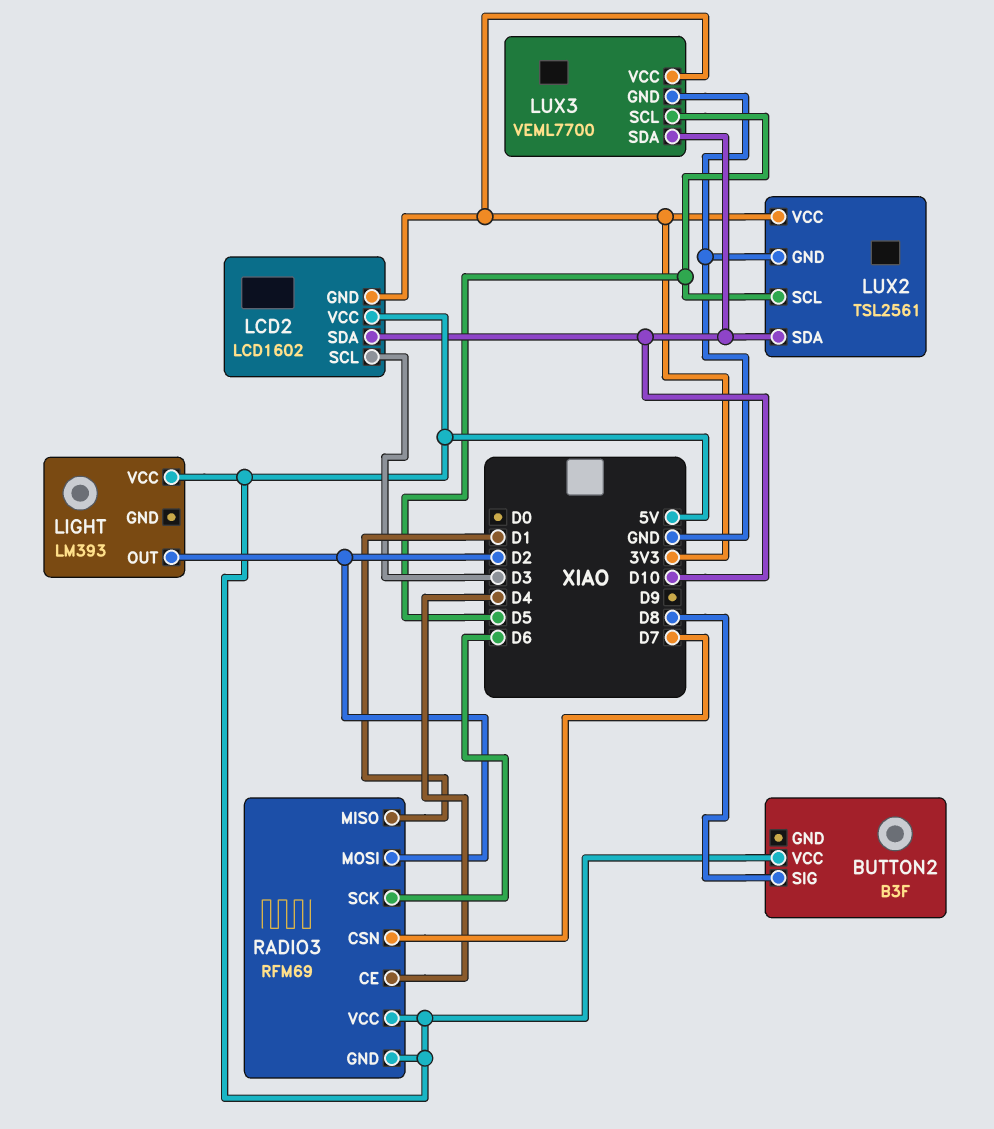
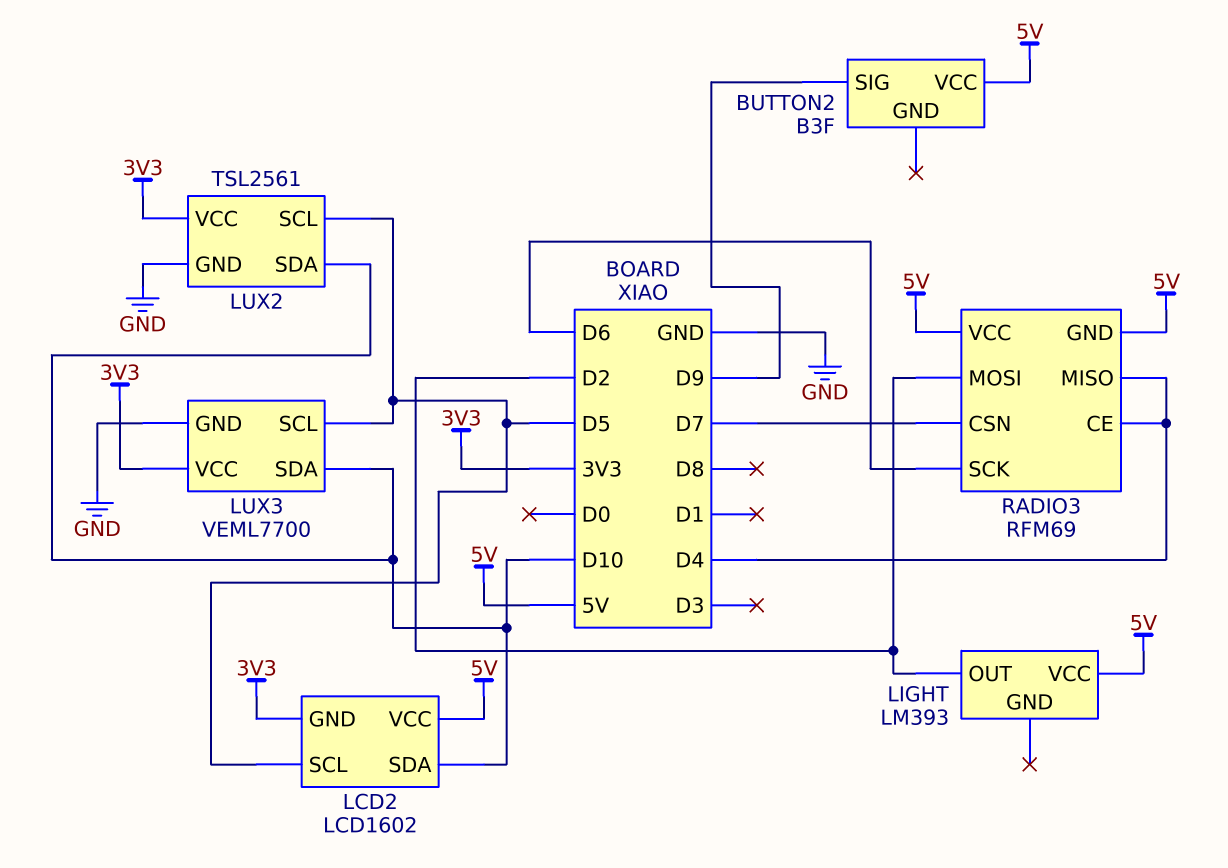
BUTTON2 pin SIG: D8 -> D9
LCD2 pin SCL: D3 -> D5
RADIO3 pin MISO: D1 -> D4

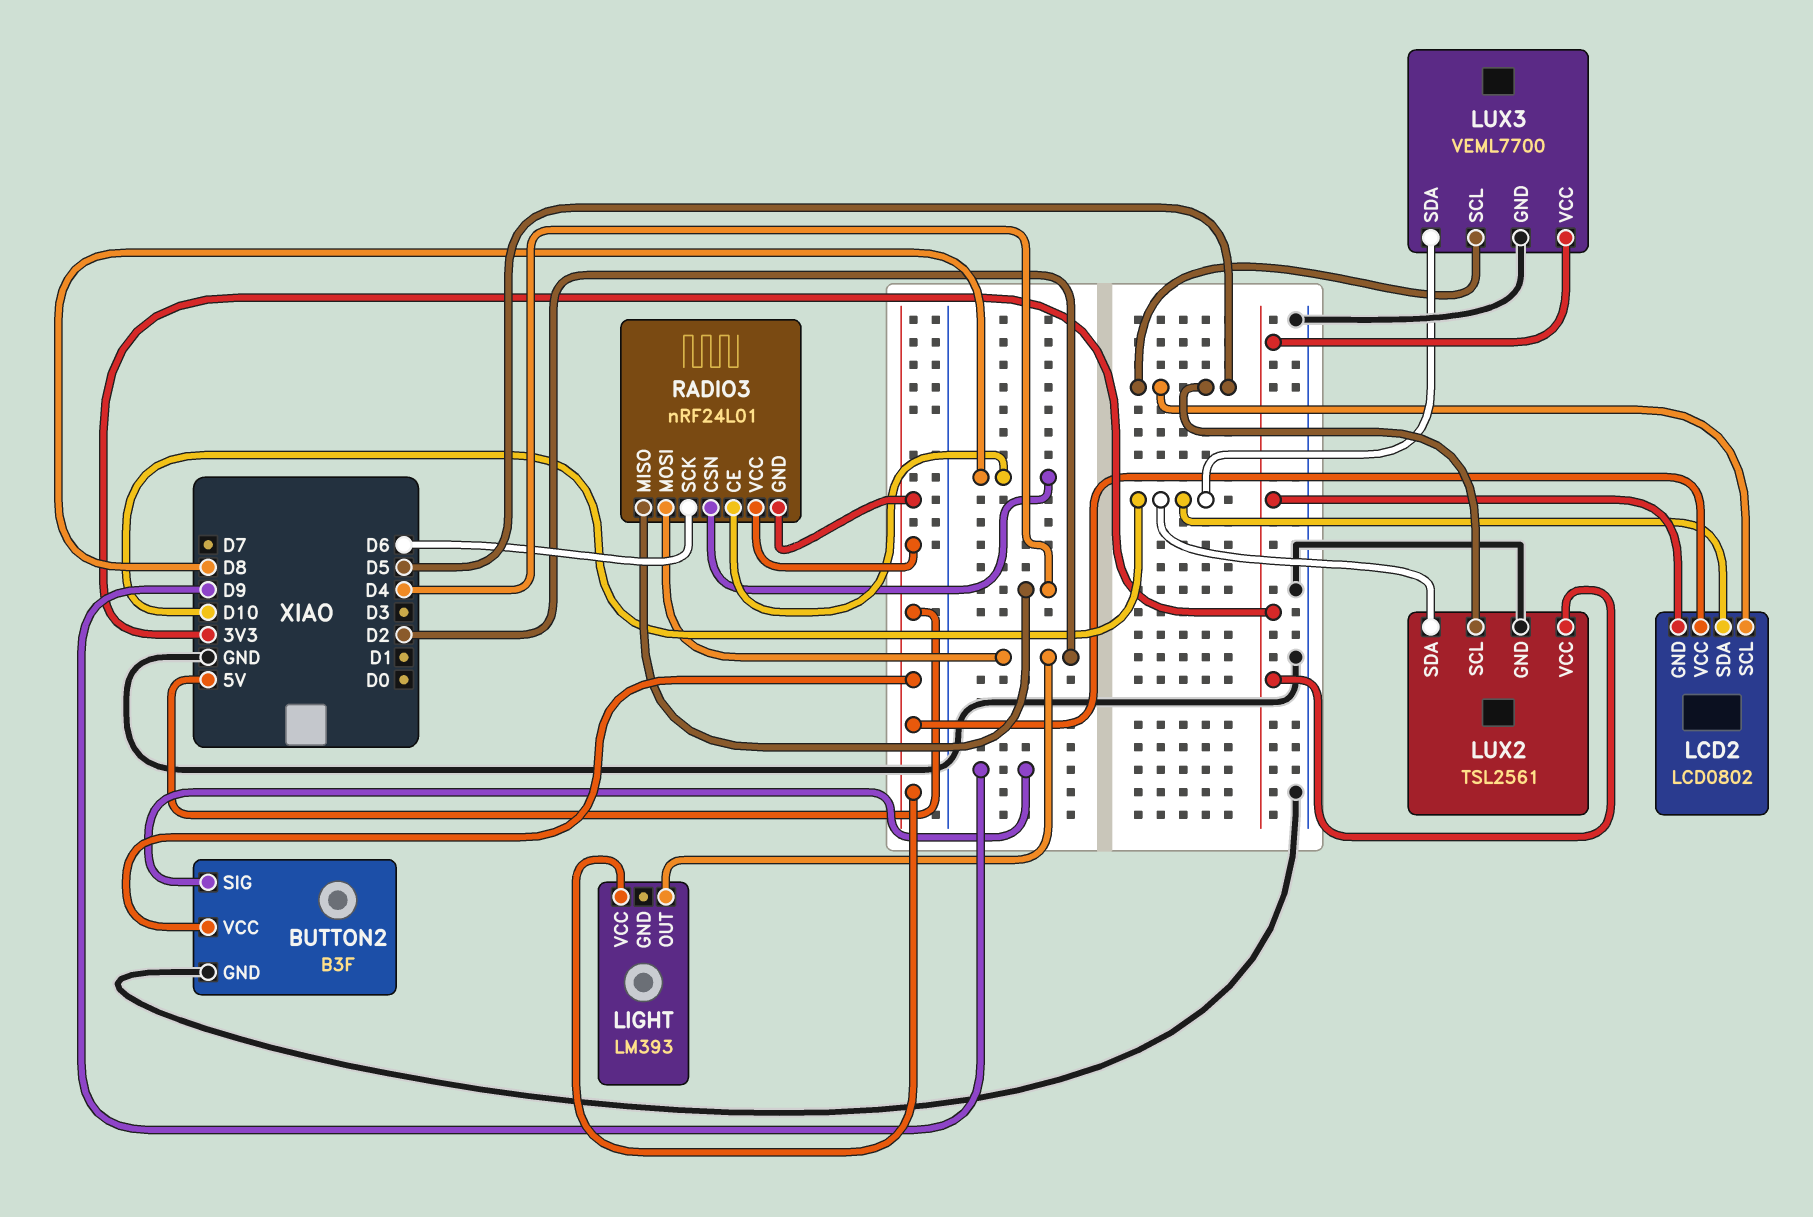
BUTTON2 pin GND: none -> GND
LCD2: LCD1602 -> LCD0802
RADIO3: RFM69 -> nRF24L01
RADIO3 pin CE: D4 -> D8
RADIO3 pin CSN: D7 -> D8

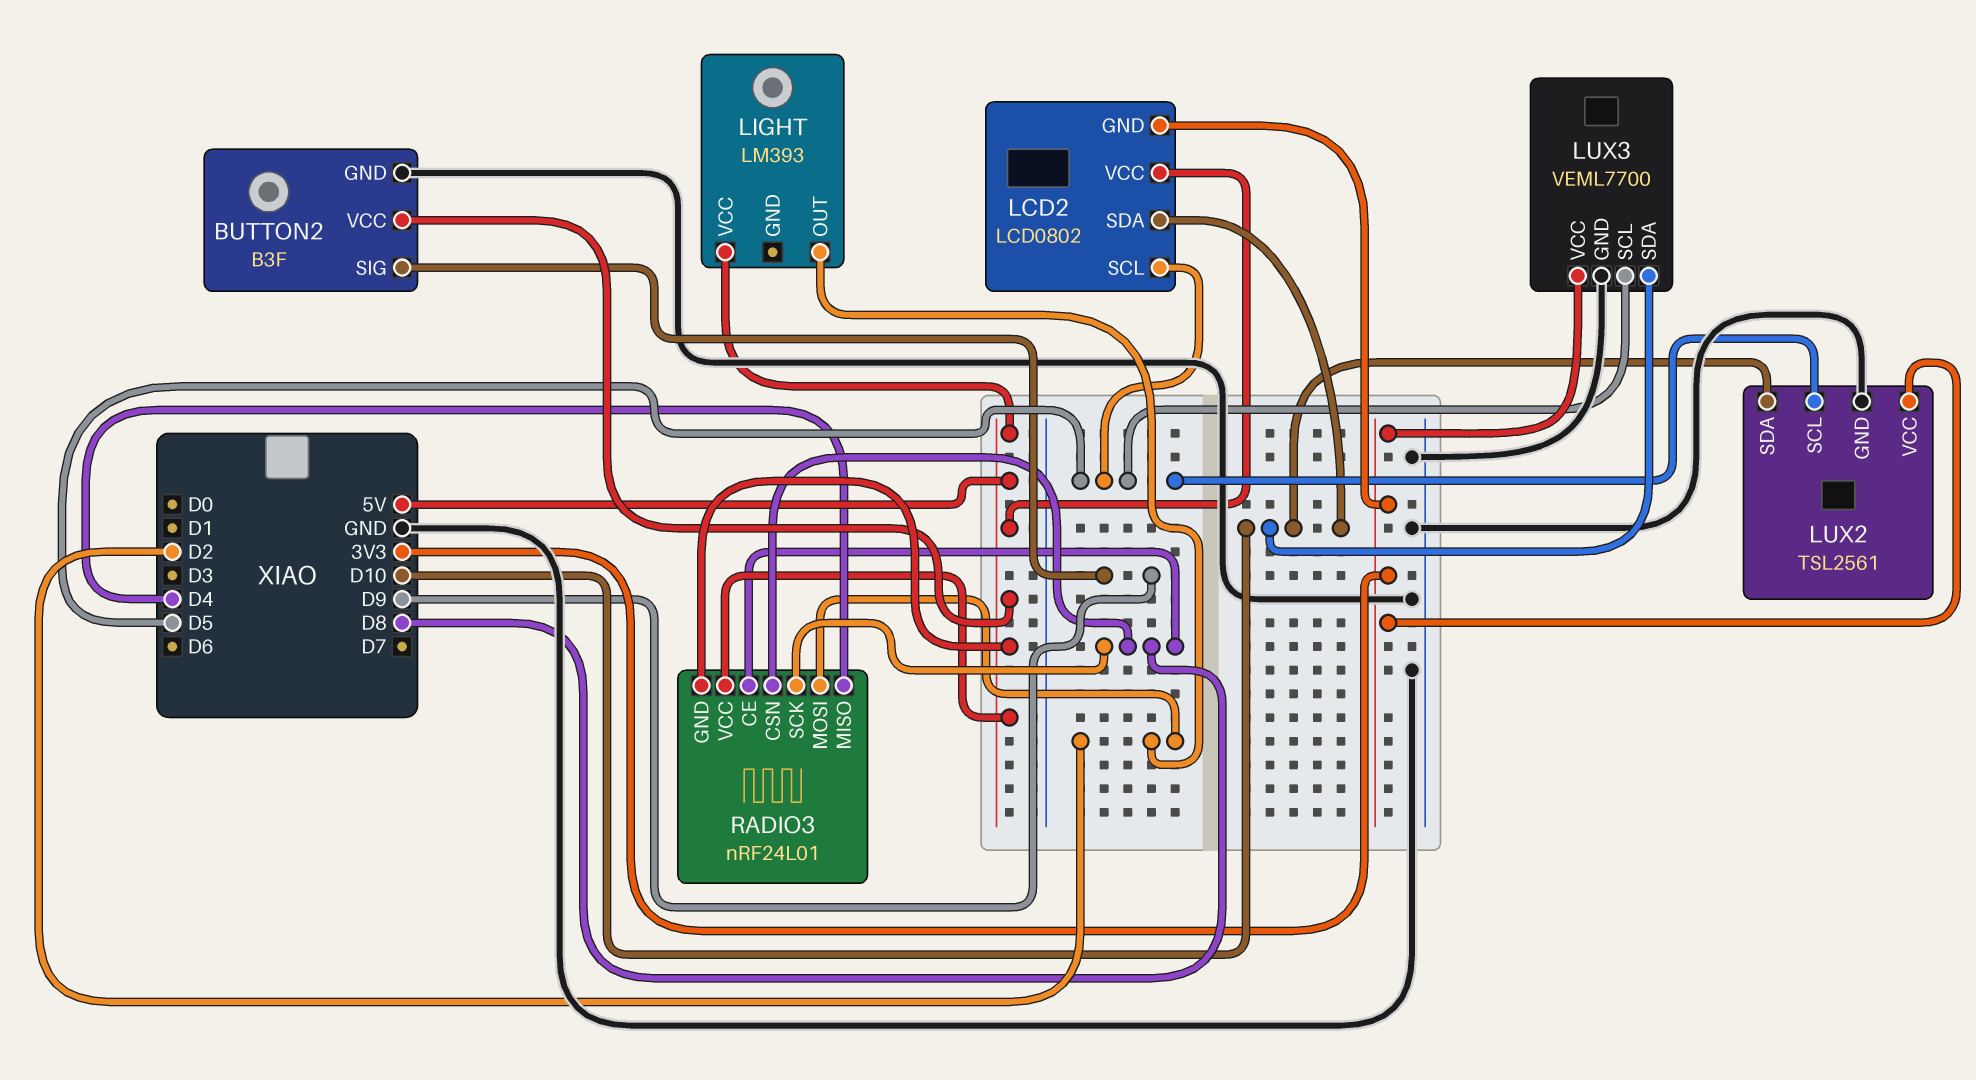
RADIO3 pin SCK: D6 -> D8

